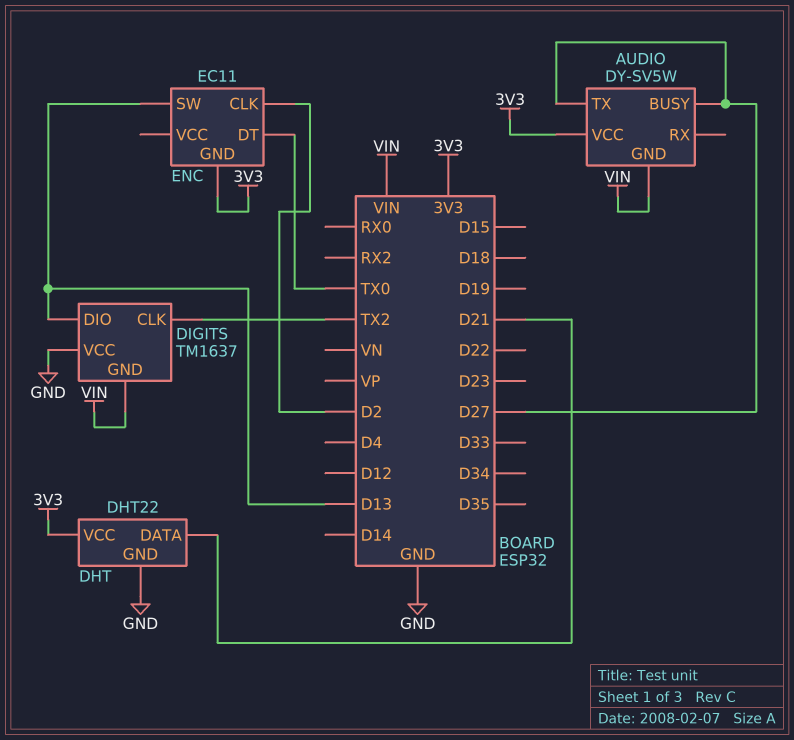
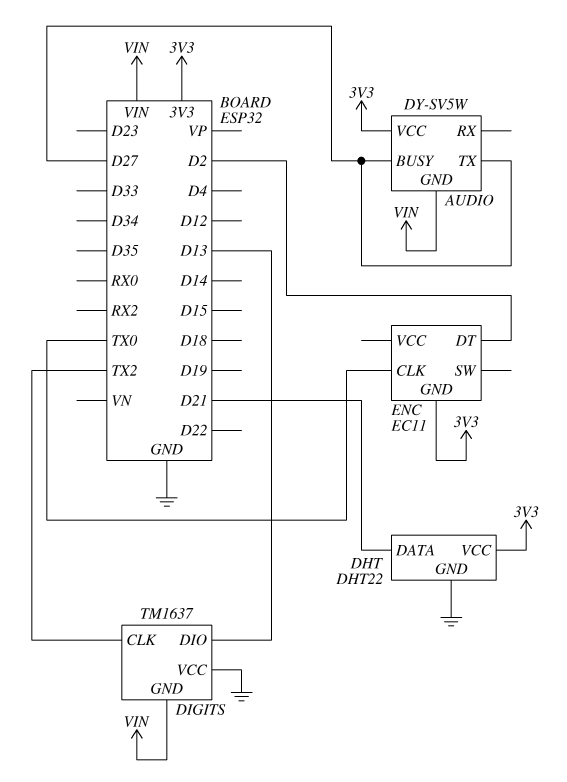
ENC pin CLK: D2 -> TX0
ENC pin DT: TX0 -> D2
ENC pin SW: D13 -> none

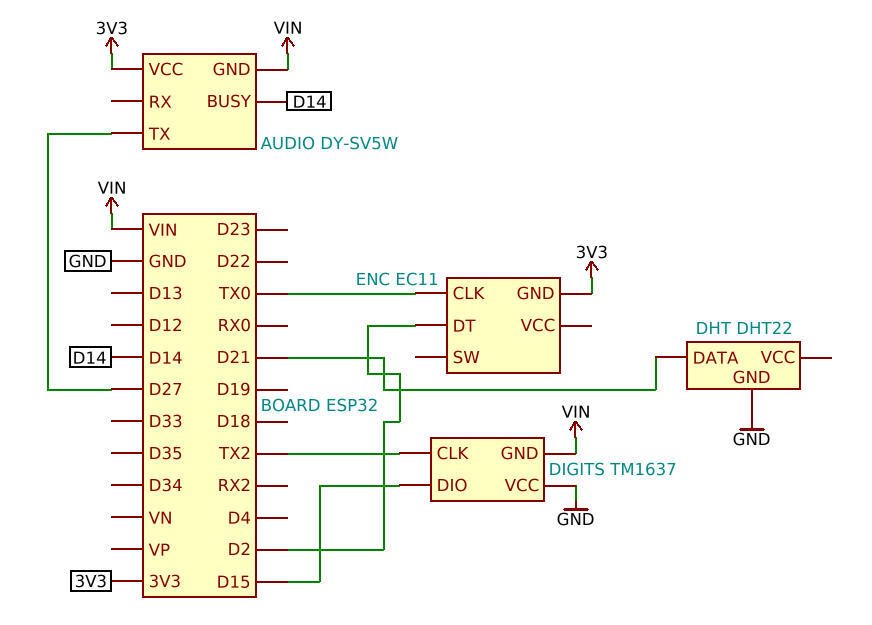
AUDIO pin BUSY: D27 -> D14
DHT pin VCC: 3V3 -> none
DIGITS pin DIO: D13 -> D15

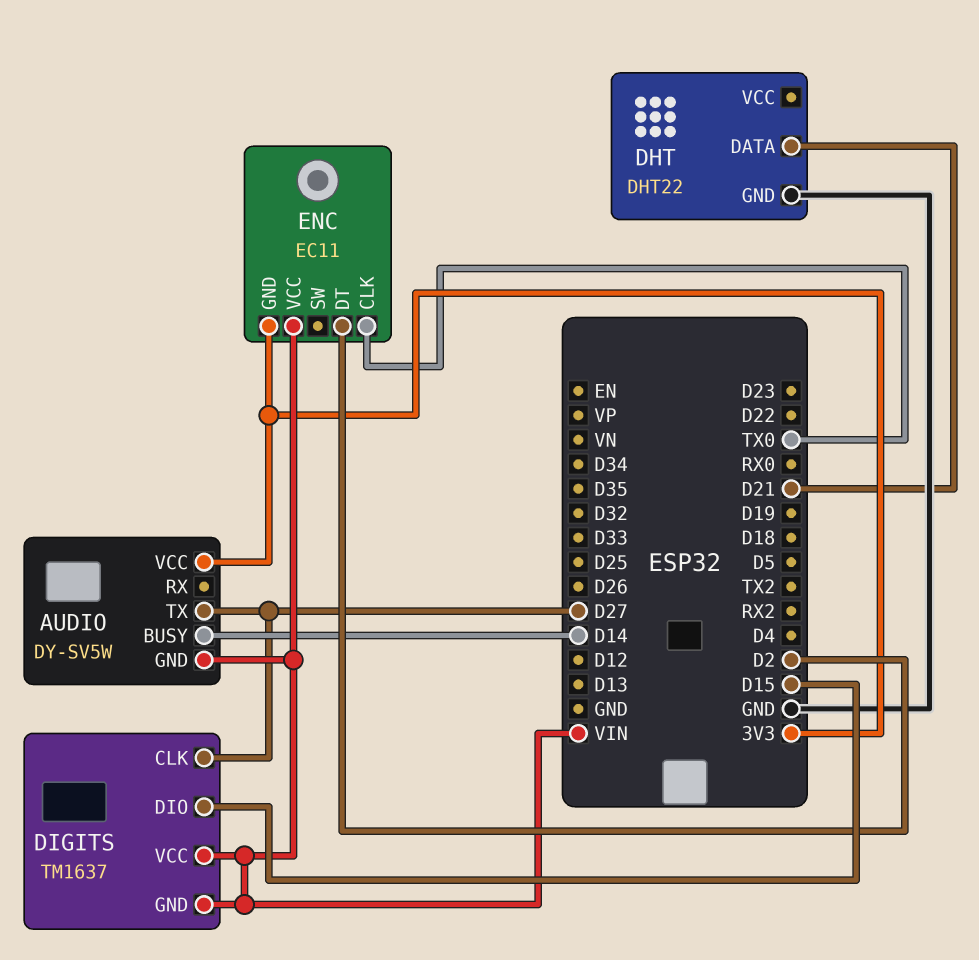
DIGITS pin CLK: TX2 -> D27
DIGITS pin VCC: GND -> VIN
ENC pin VCC: none -> VIN

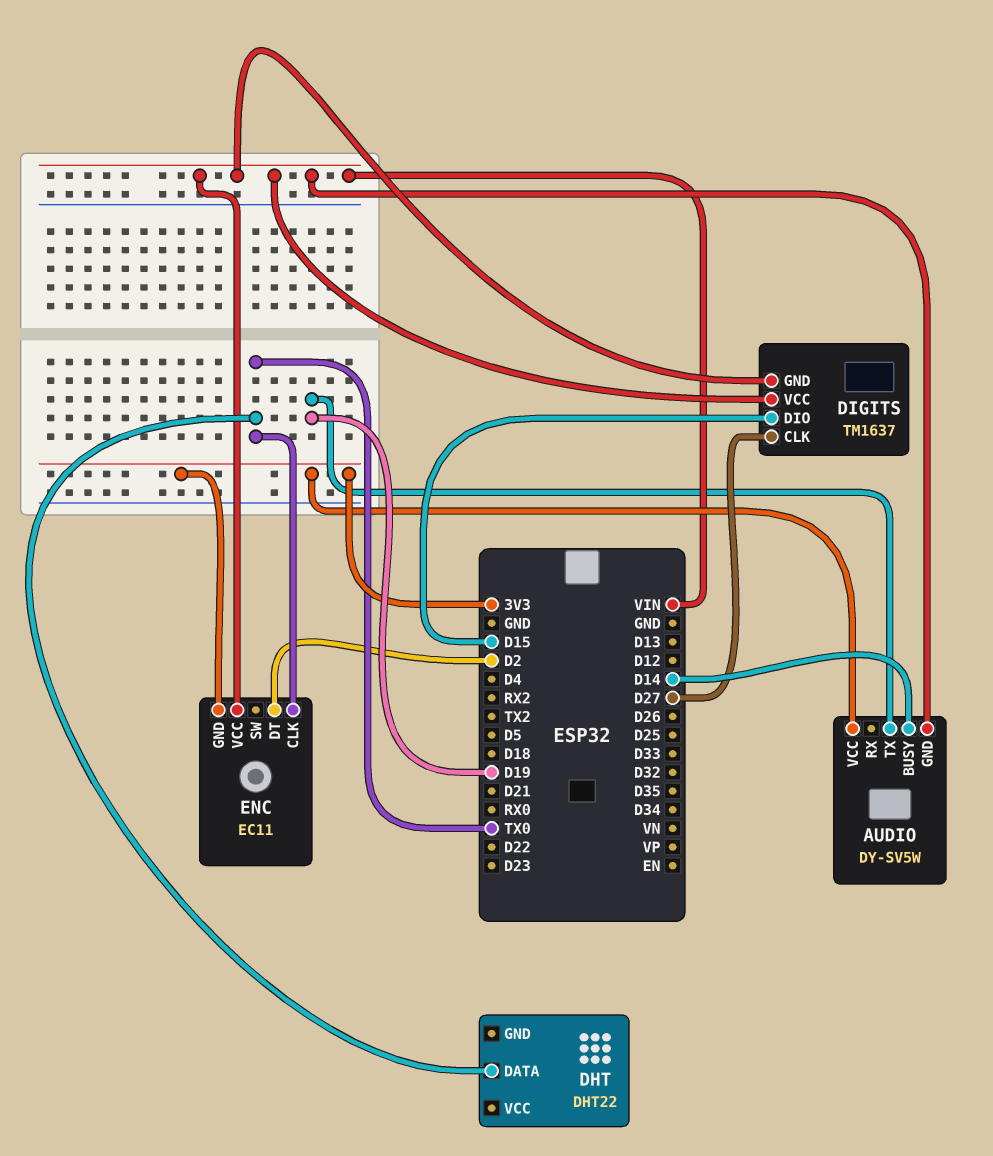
AUDIO pin TX: D27 -> D19
DHT pin DATA: D21 -> TX0
DHT pin GND: GND -> none

